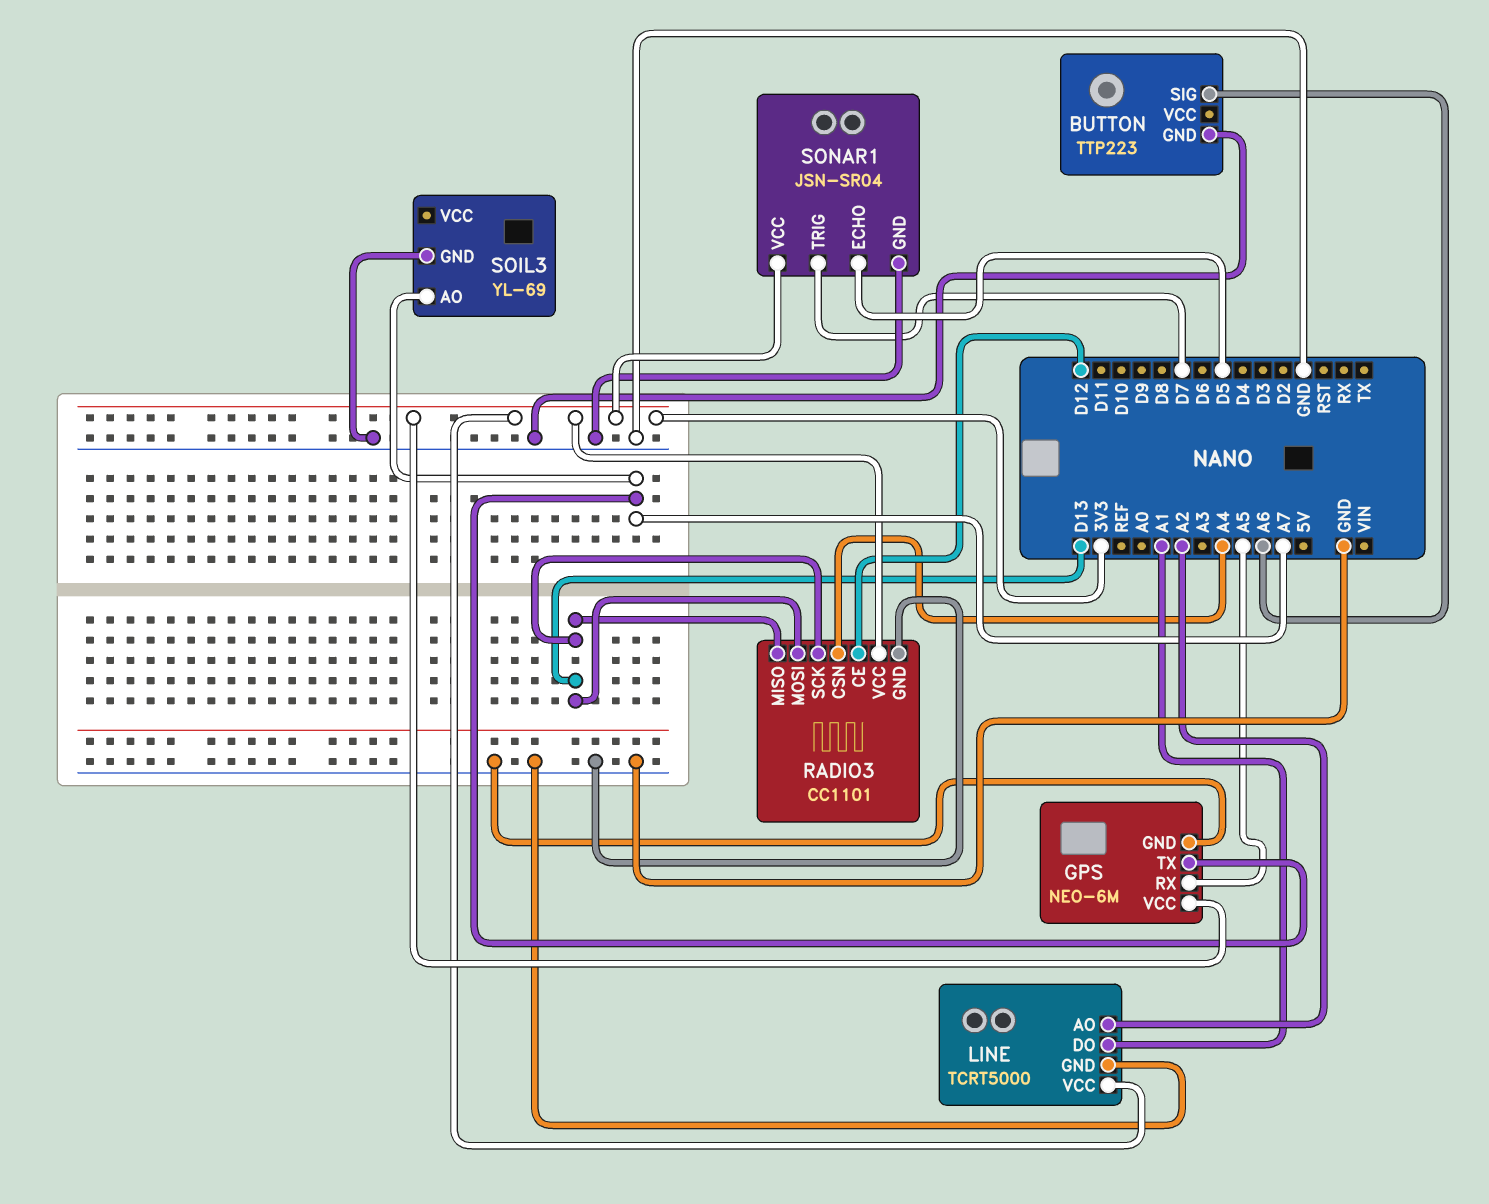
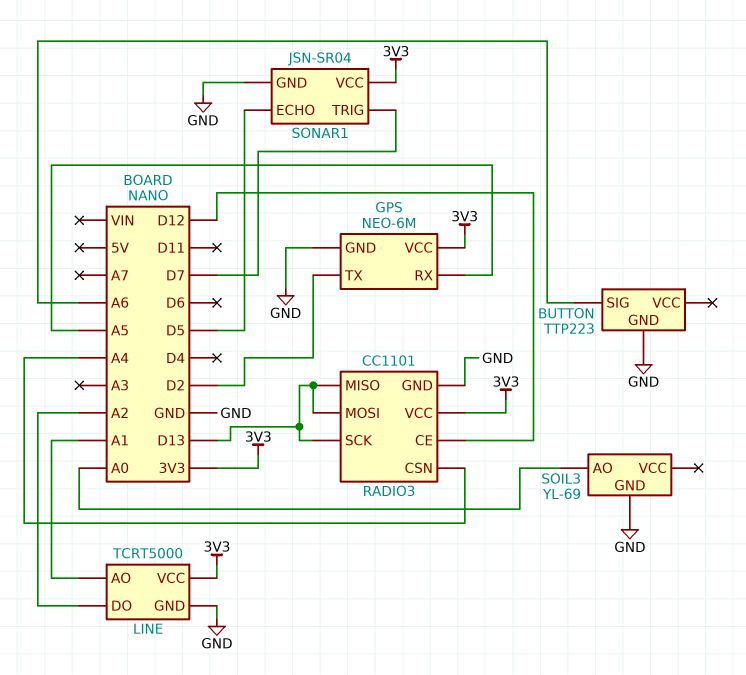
GPS pin TX: A7 -> D2
LINE pin AO: A2 -> A1
LINE pin DO: A1 -> A2
SOIL3 pin AO: A7 -> A0

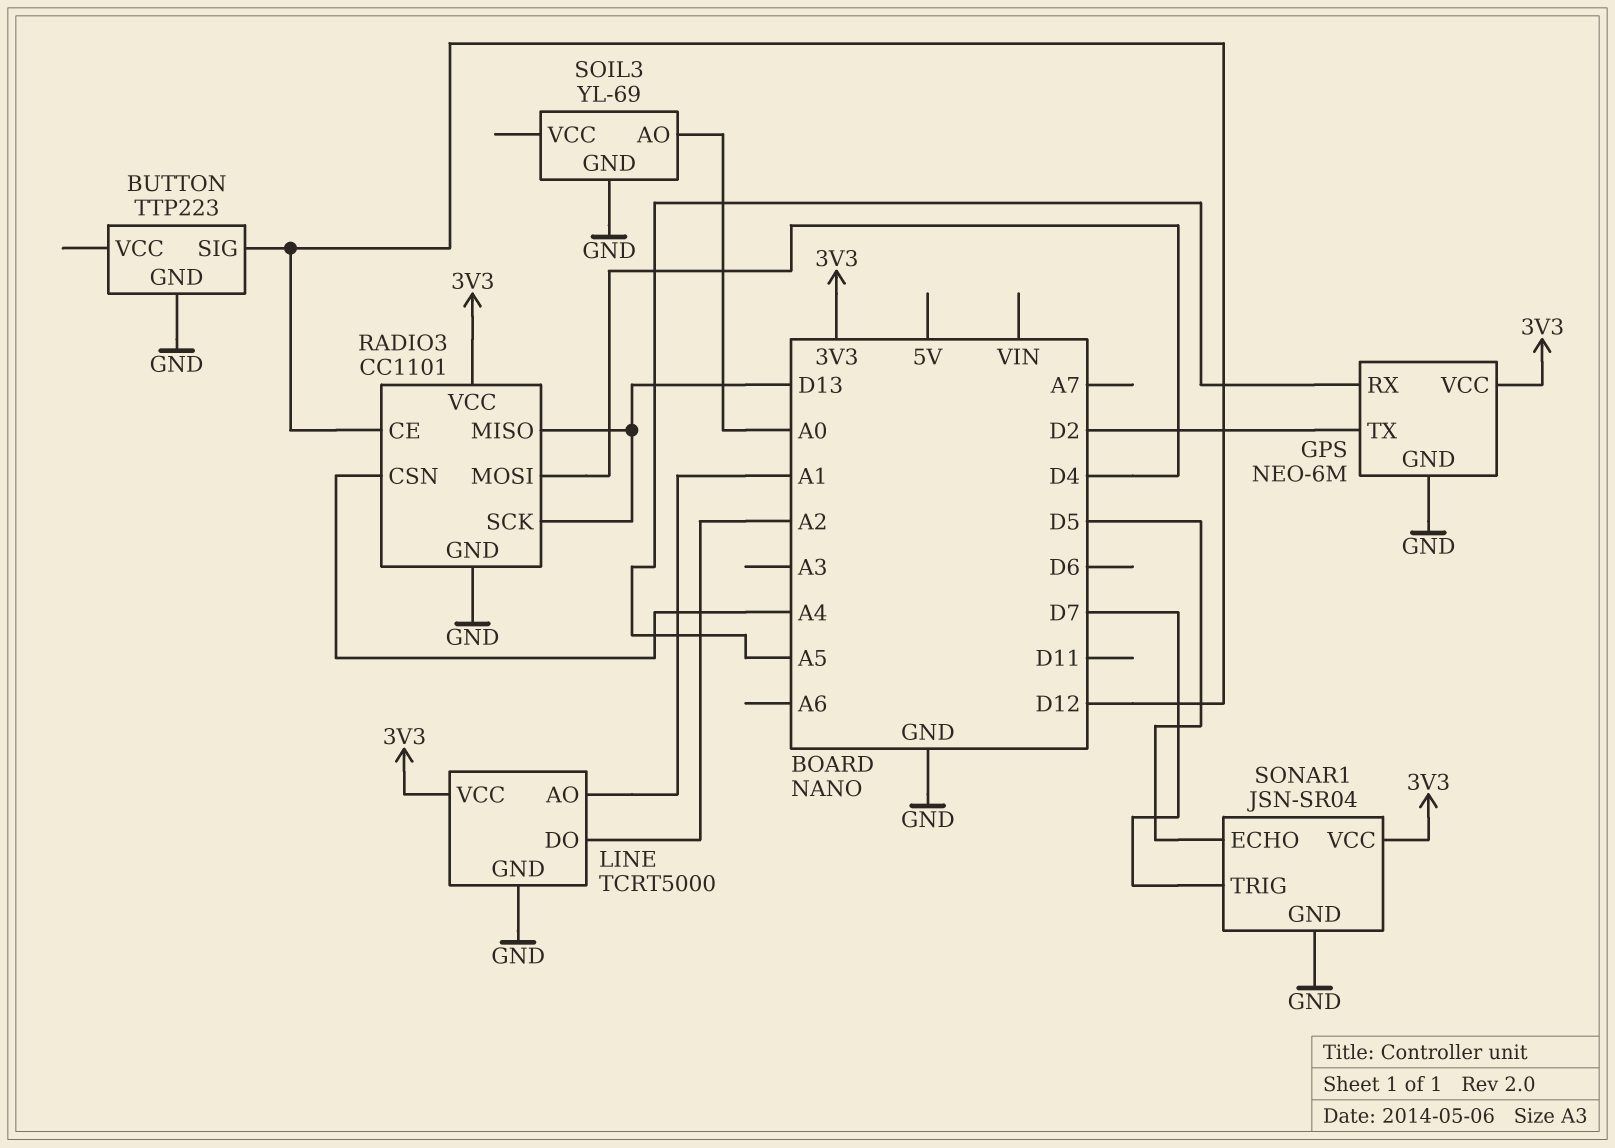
BUTTON pin SIG: A6 -> D12
RADIO3 pin MOSI: D13 -> D4

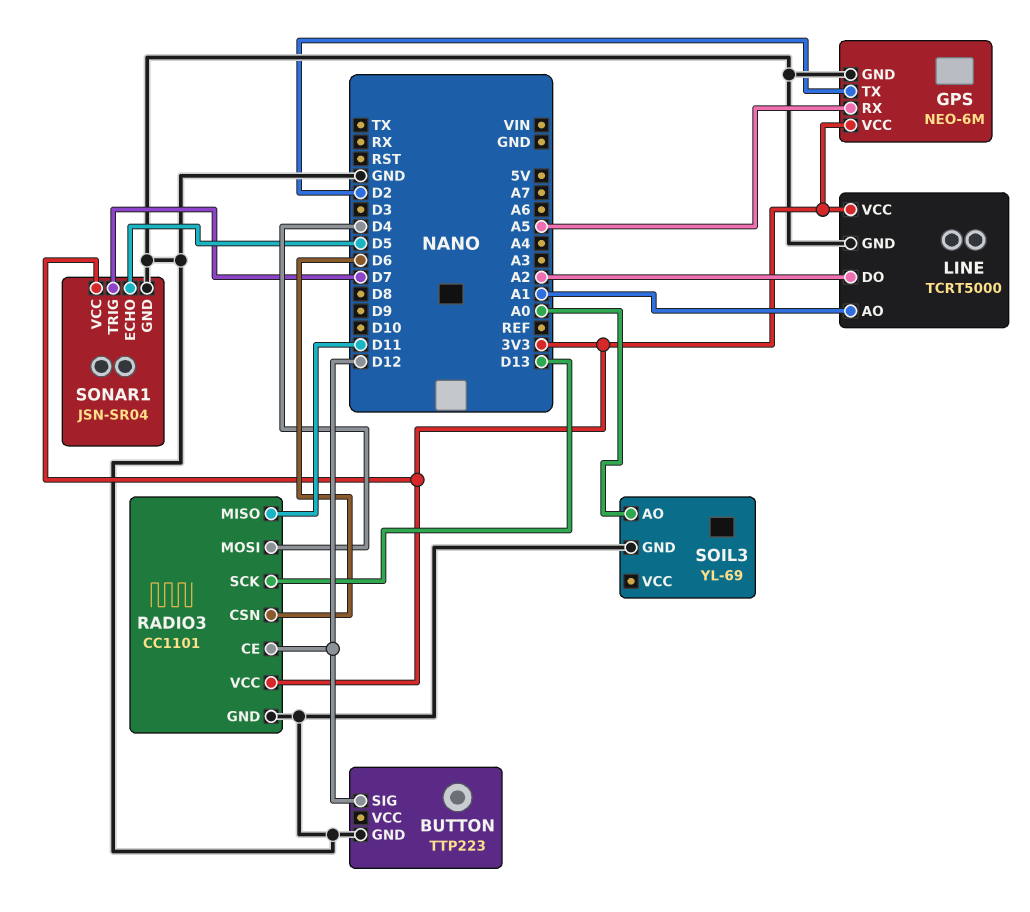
RADIO3 pin CSN: A4 -> D6
RADIO3 pin MISO: D13 -> D11

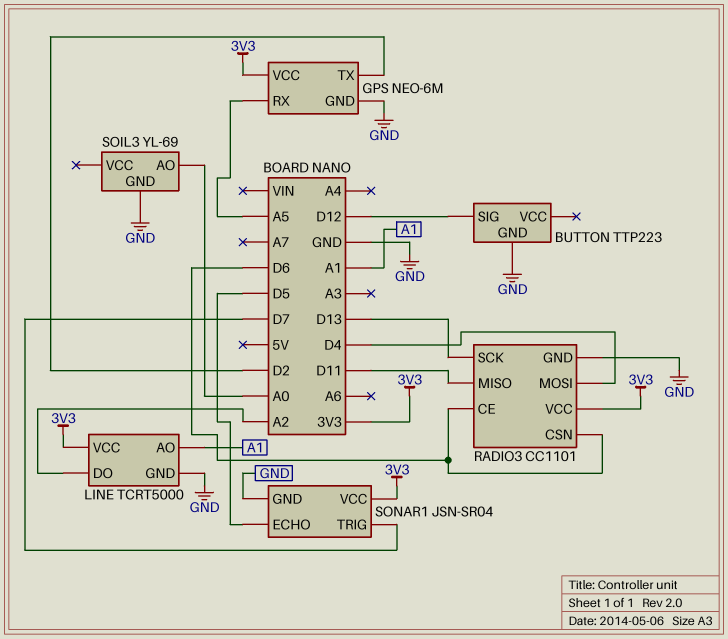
RADIO3 pin CE: D12 -> D6

